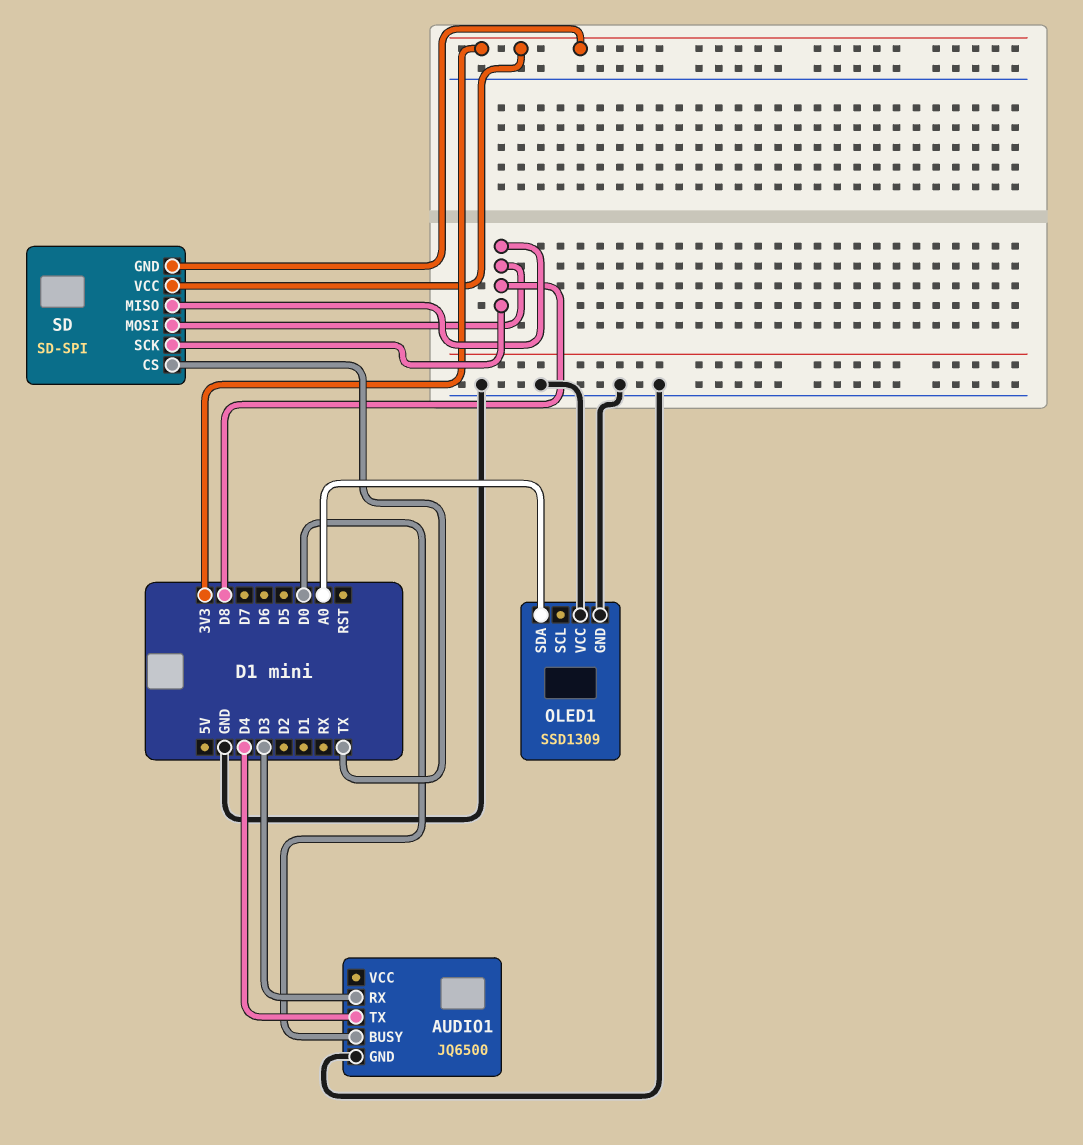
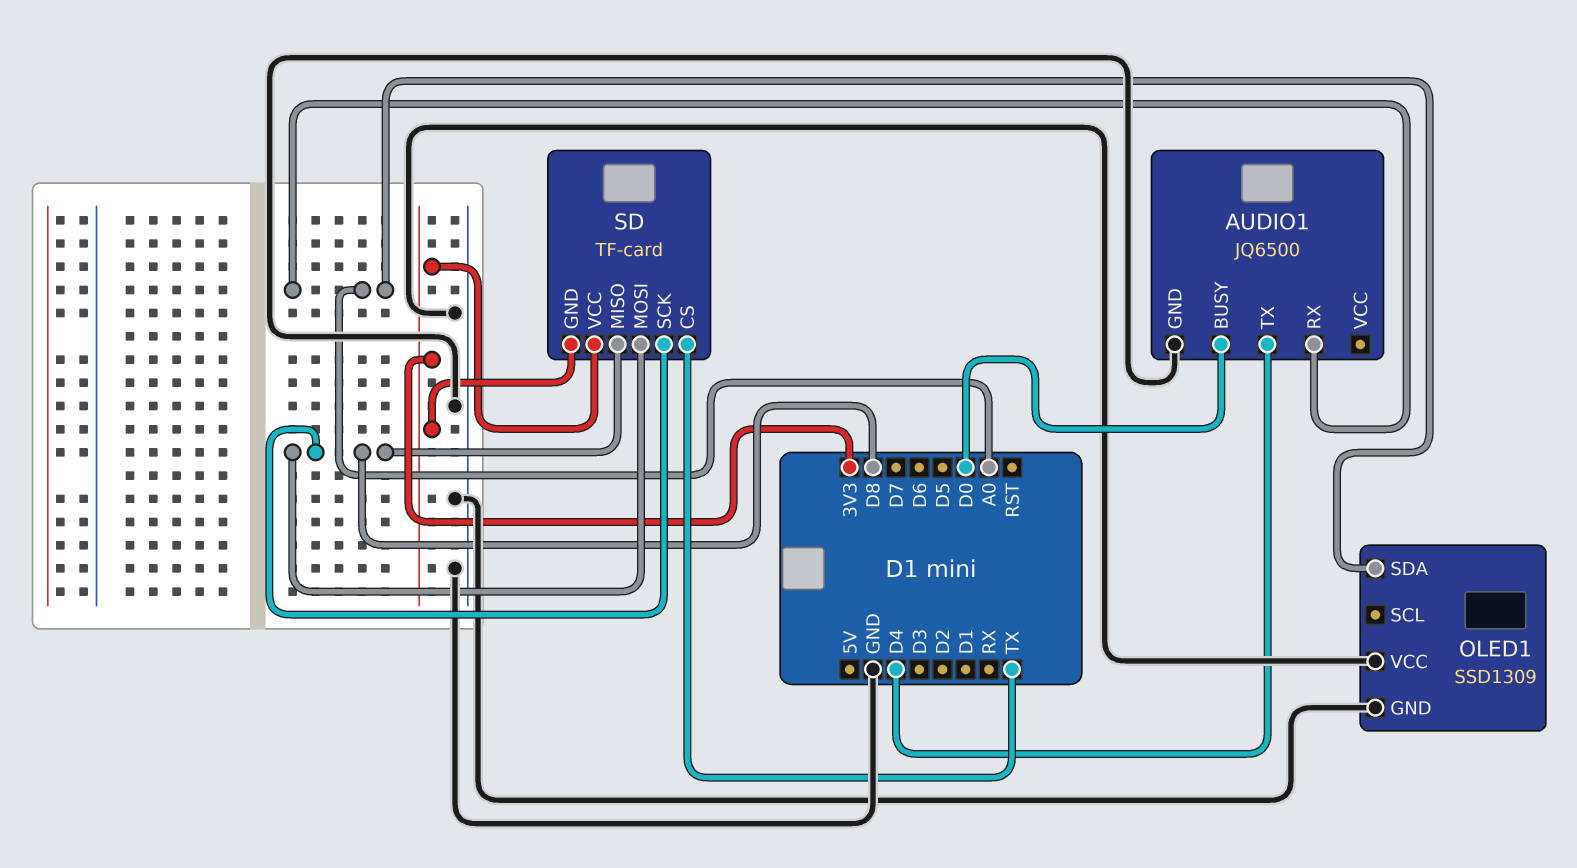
AUDIO1 pin RX: D3 -> A0
SD: SD-SPI -> TF-card

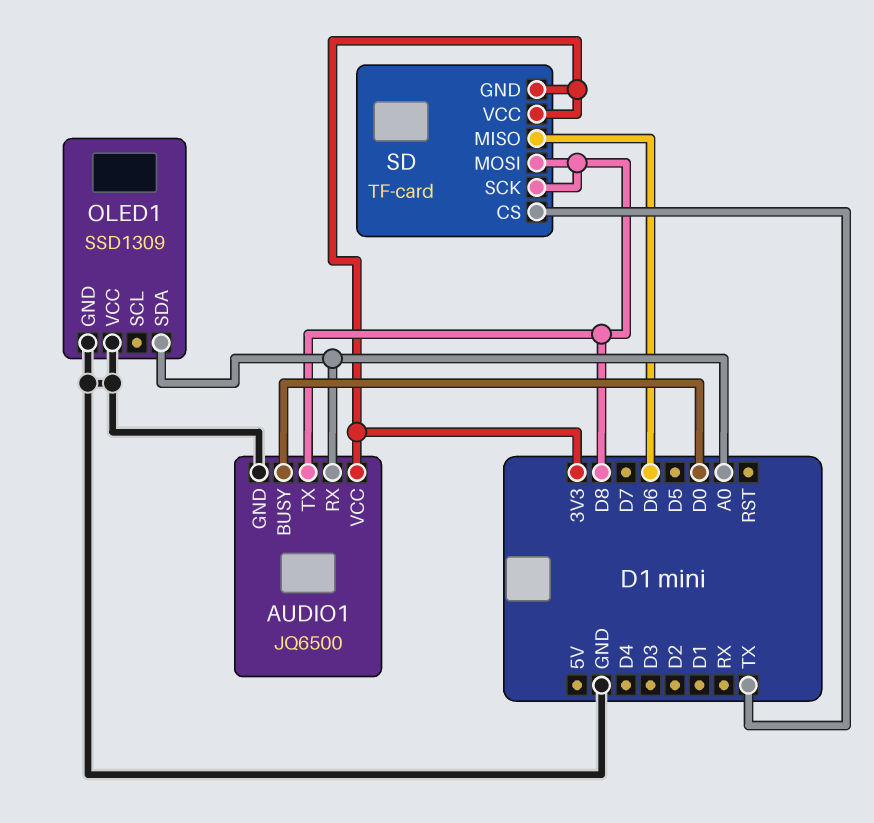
AUDIO1 pin TX: D4 -> D8
AUDIO1 pin VCC: none -> 3V3
SD pin MISO: D8 -> D6

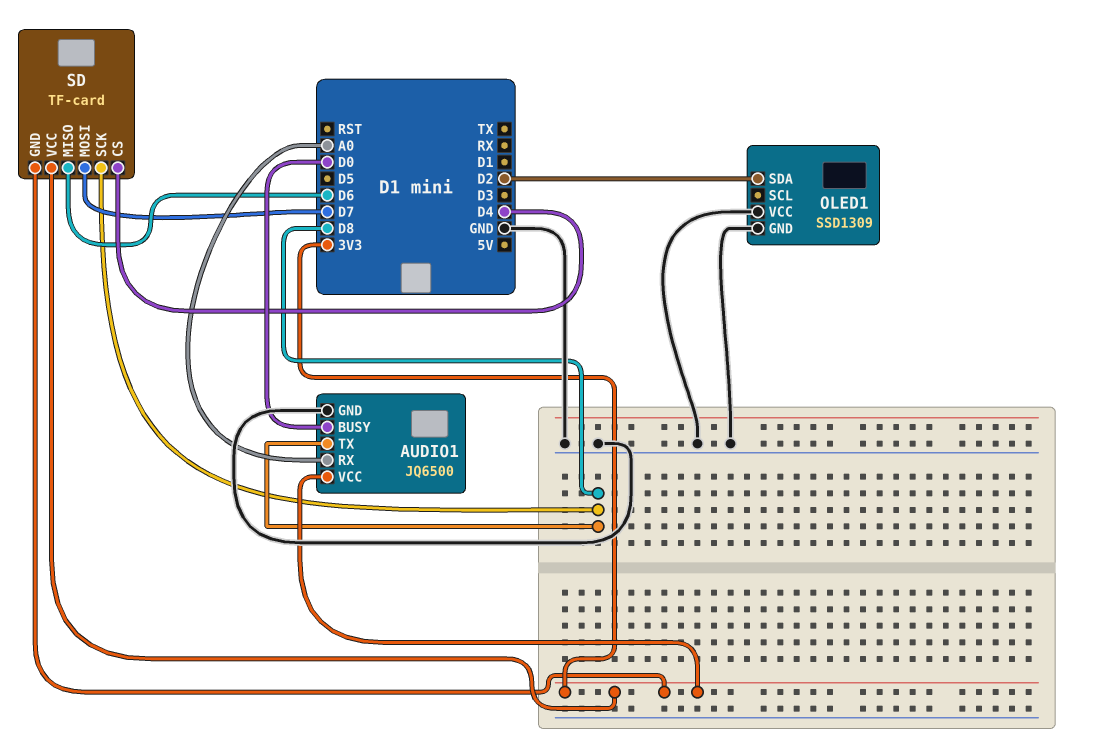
OLED1 pin SDA: A0 -> D2
SD pin CS: TX -> D4
SD pin MOSI: D8 -> D7

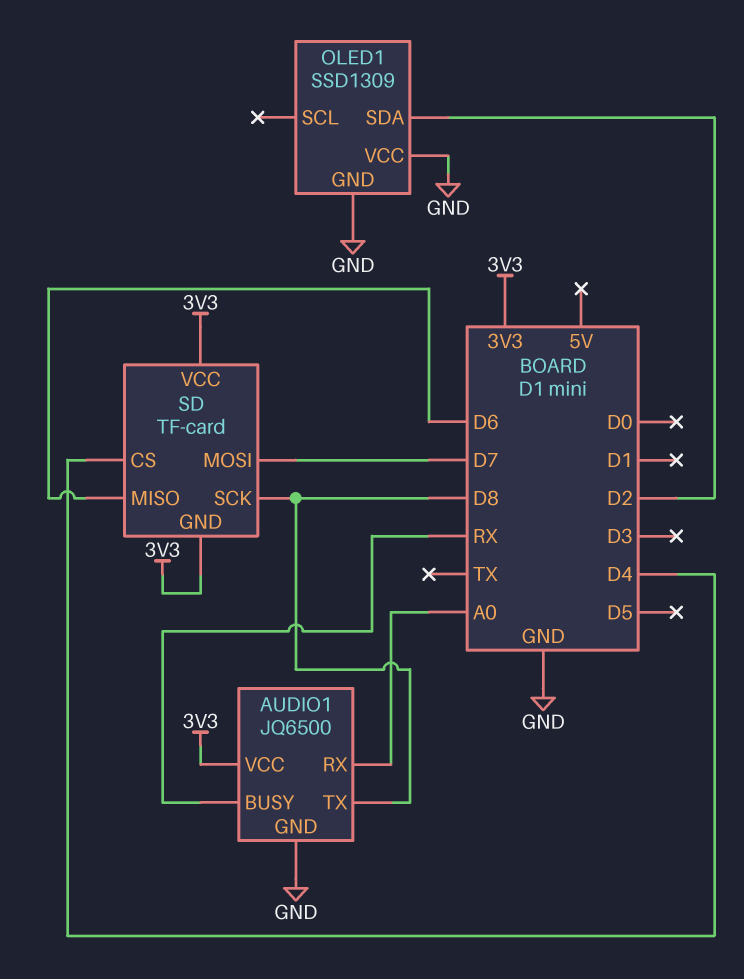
AUDIO1 pin BUSY: D0 -> RX

